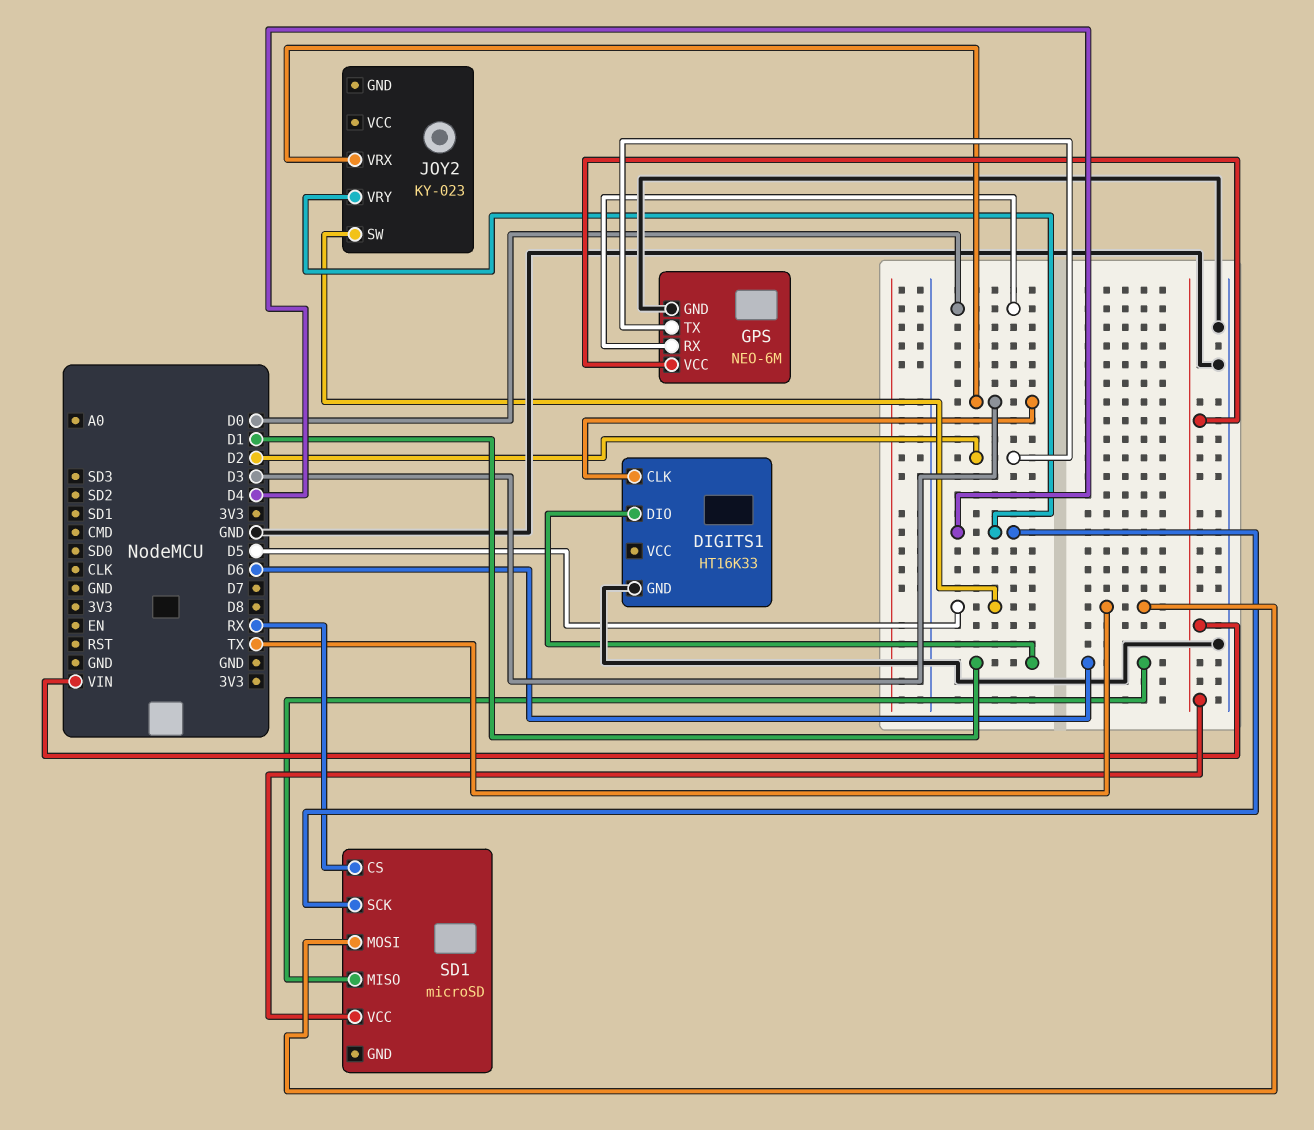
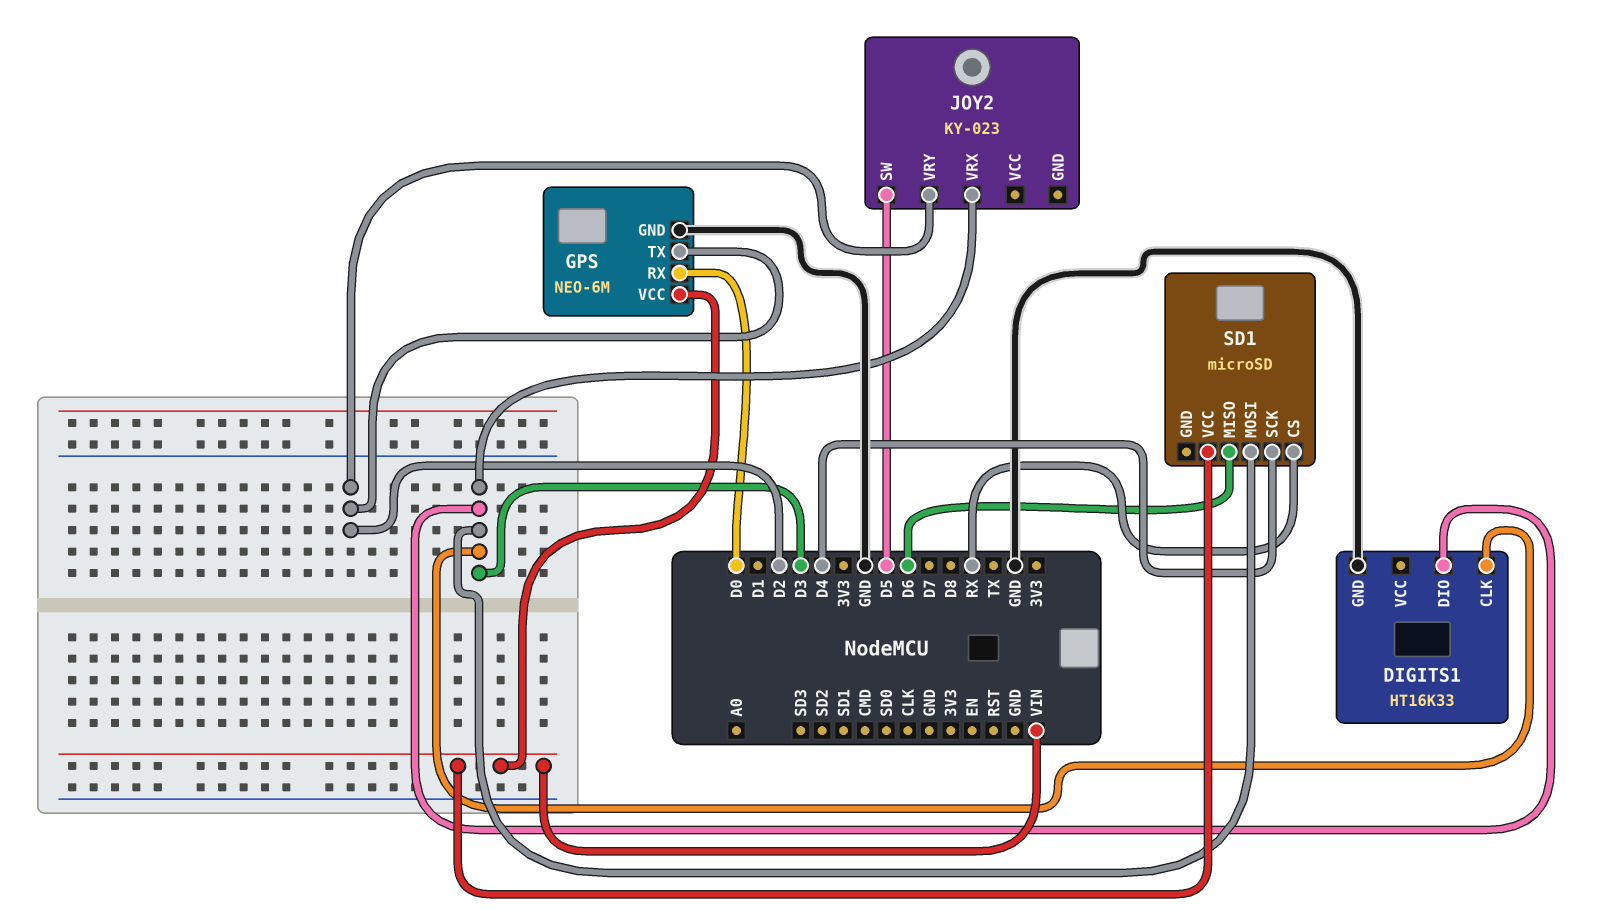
DIGITS1 pin DIO: D1 -> D3
JOY2 pin VRY: D4 -> D2
SD1 pin MOSI: TX -> D3

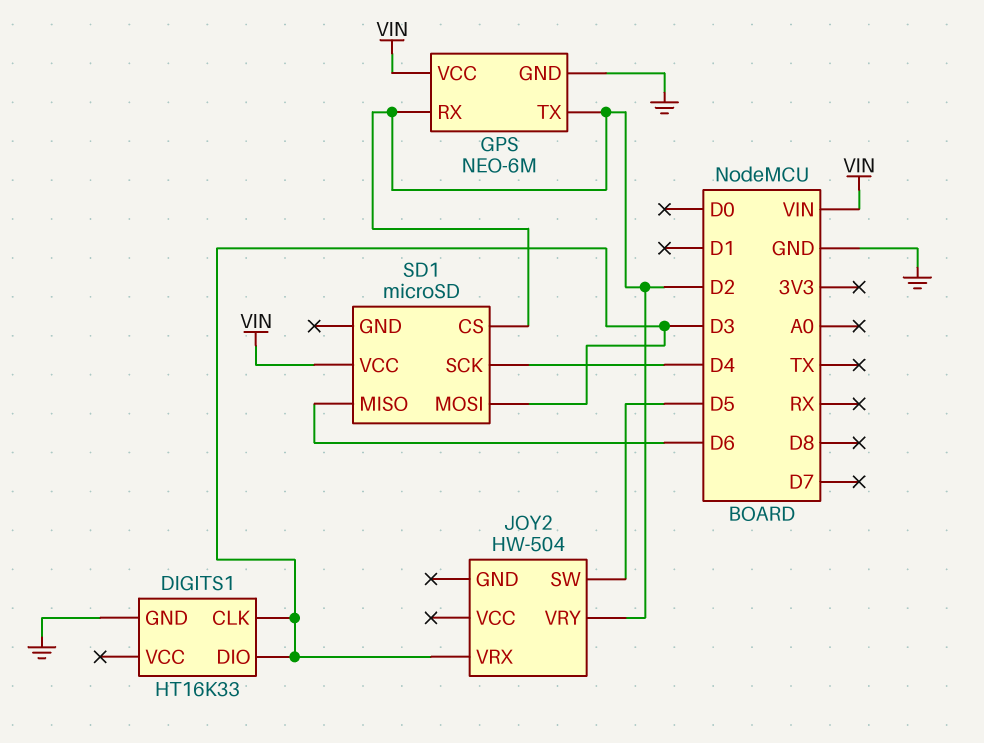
GPS pin RX: D0 -> D2
JOY2: KY-023 -> HW-504
SD1 pin CS: RX -> D2

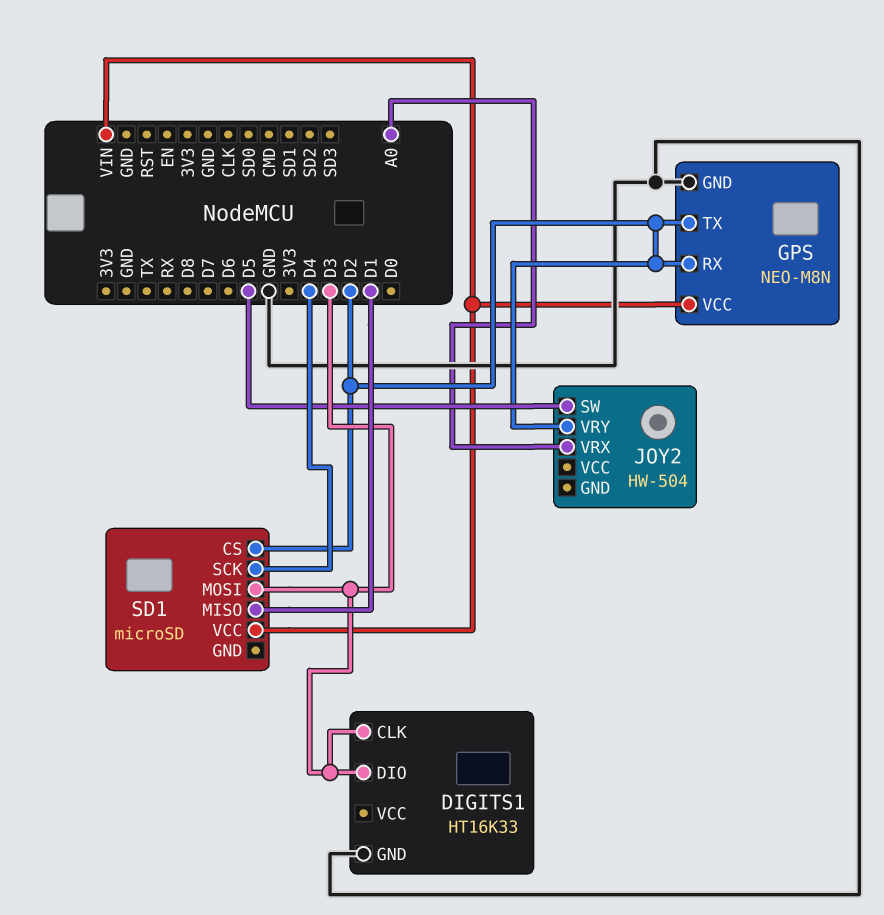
GPS: NEO-6M -> NEO-M8N
JOY2 pin VRX: D3 -> A0
SD1 pin MISO: D6 -> D1

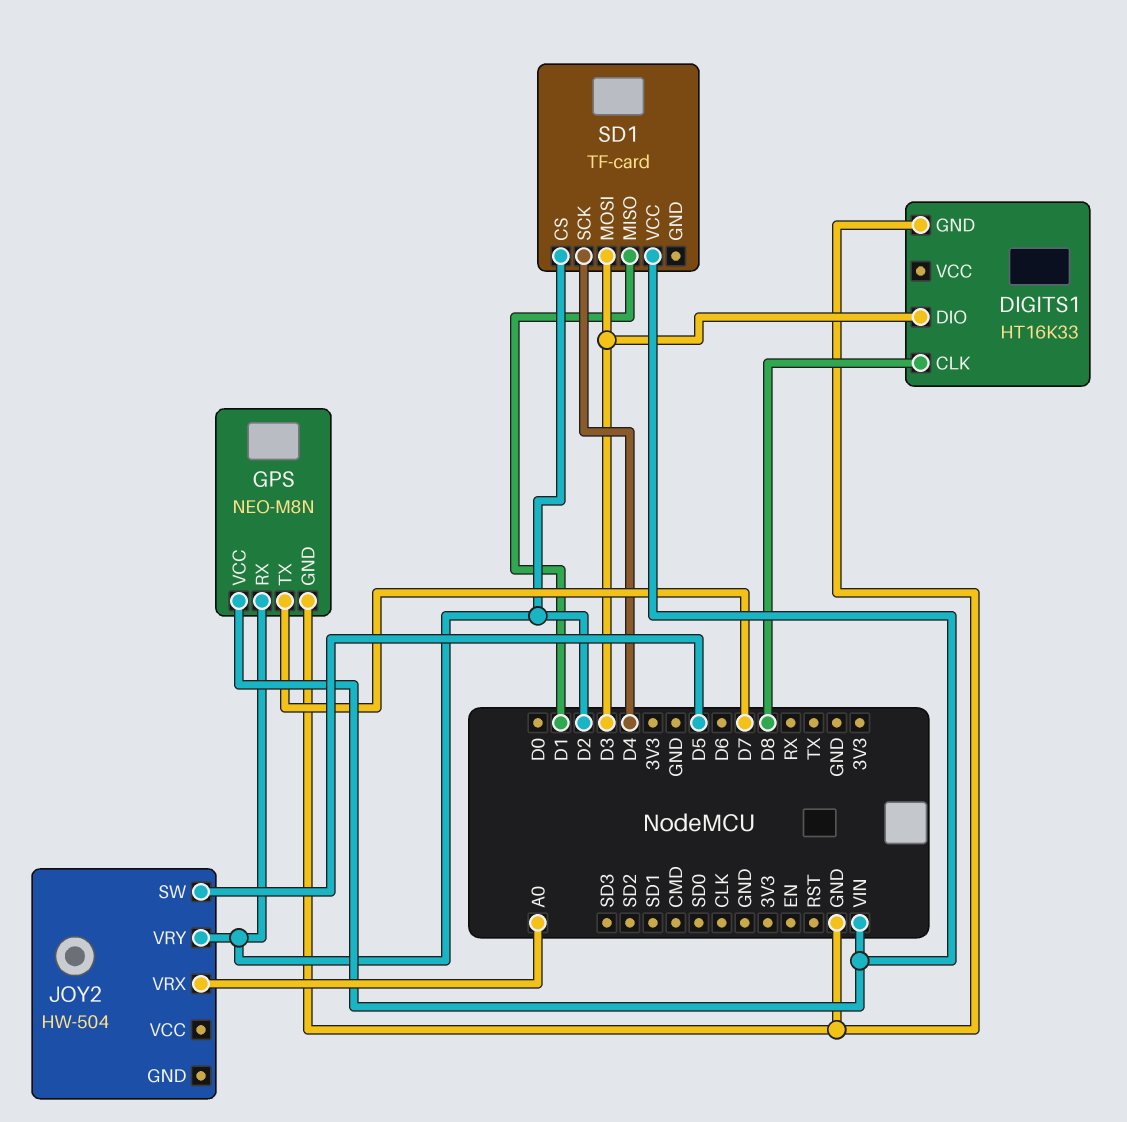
DIGITS1 pin CLK: D3 -> D8
GPS pin TX: D2 -> D7
SD1: microSD -> TF-card

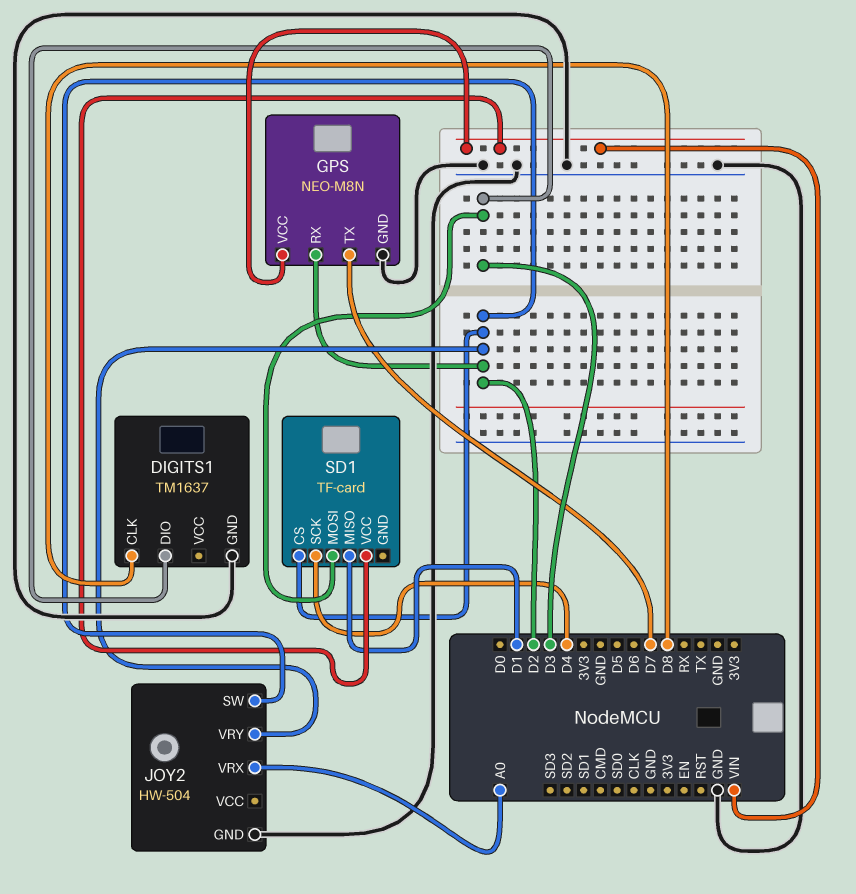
DIGITS1: HT16K33 -> TM1637
JOY2 pin GND: none -> GND
JOY2 pin SW: D5 -> D2

